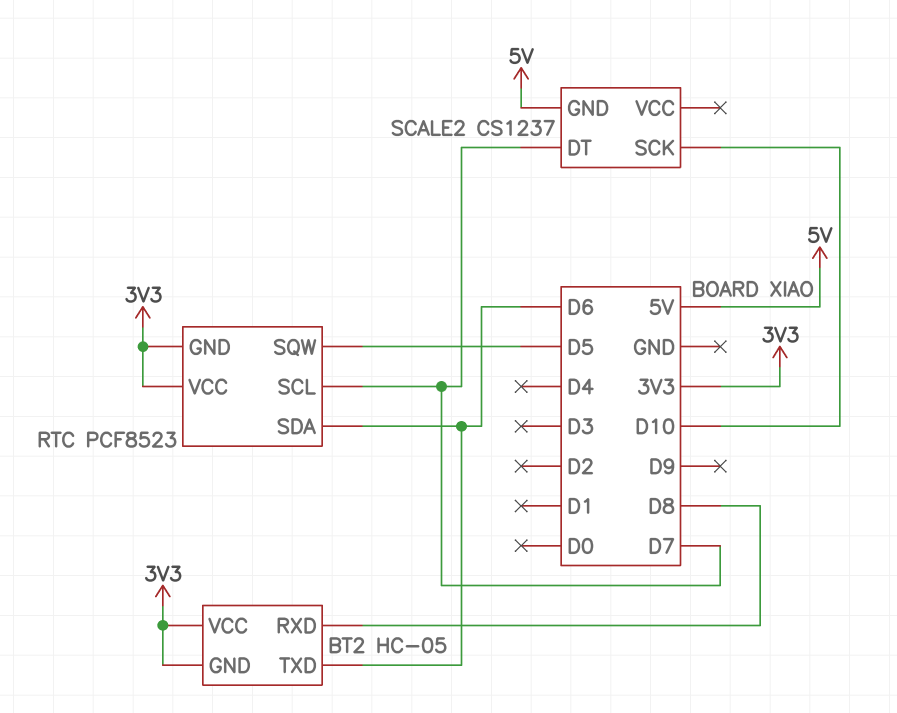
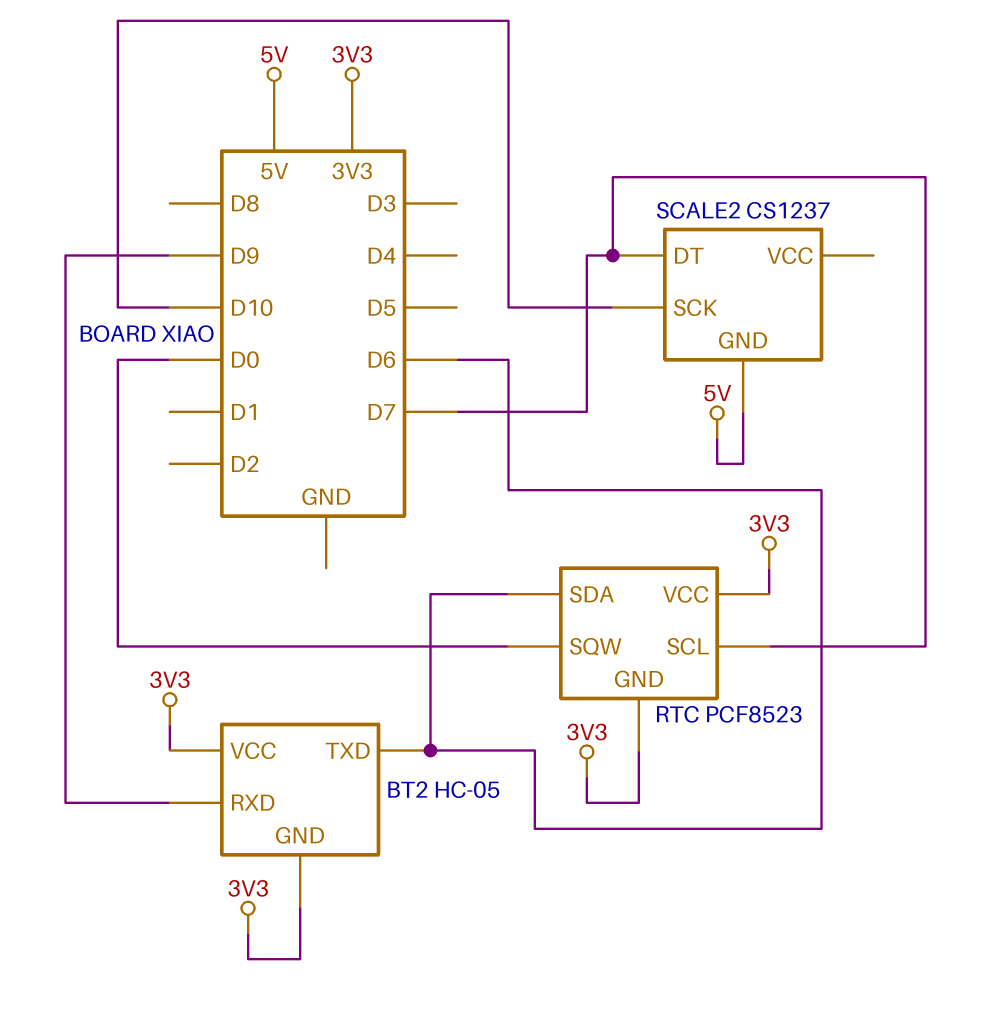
BT2 pin RXD: D8 -> D9
RTC pin SQW: D5 -> D0

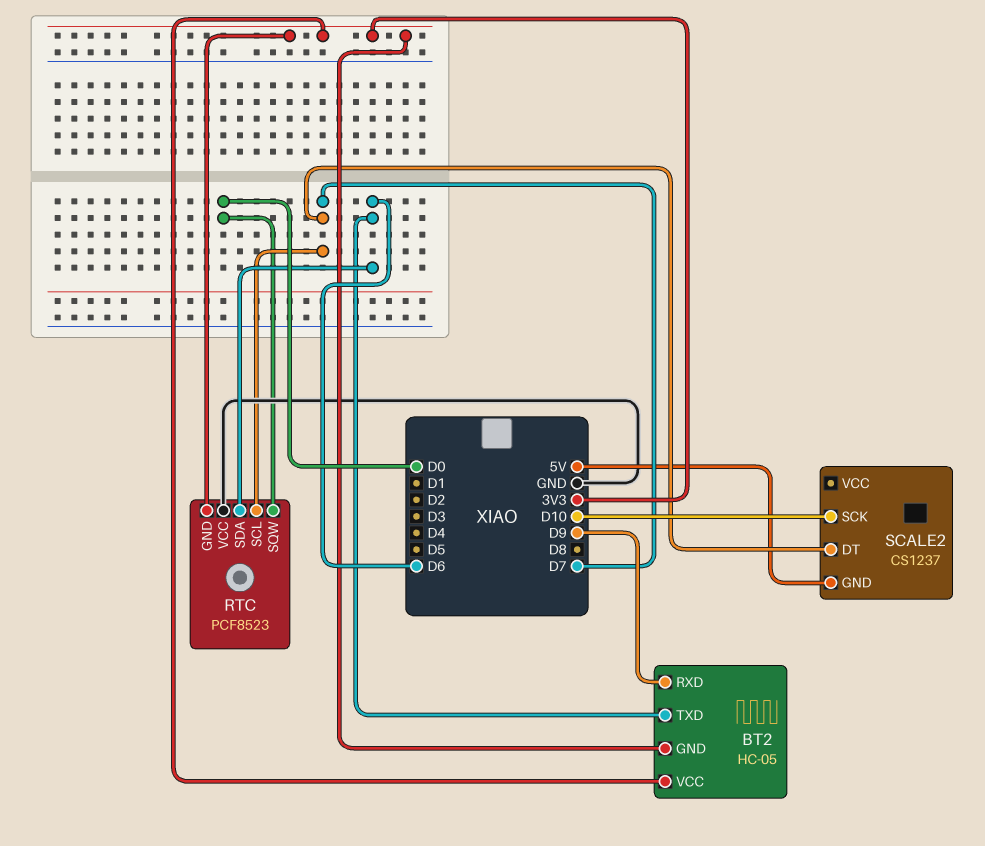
RTC pin VCC: 3V3 -> GND

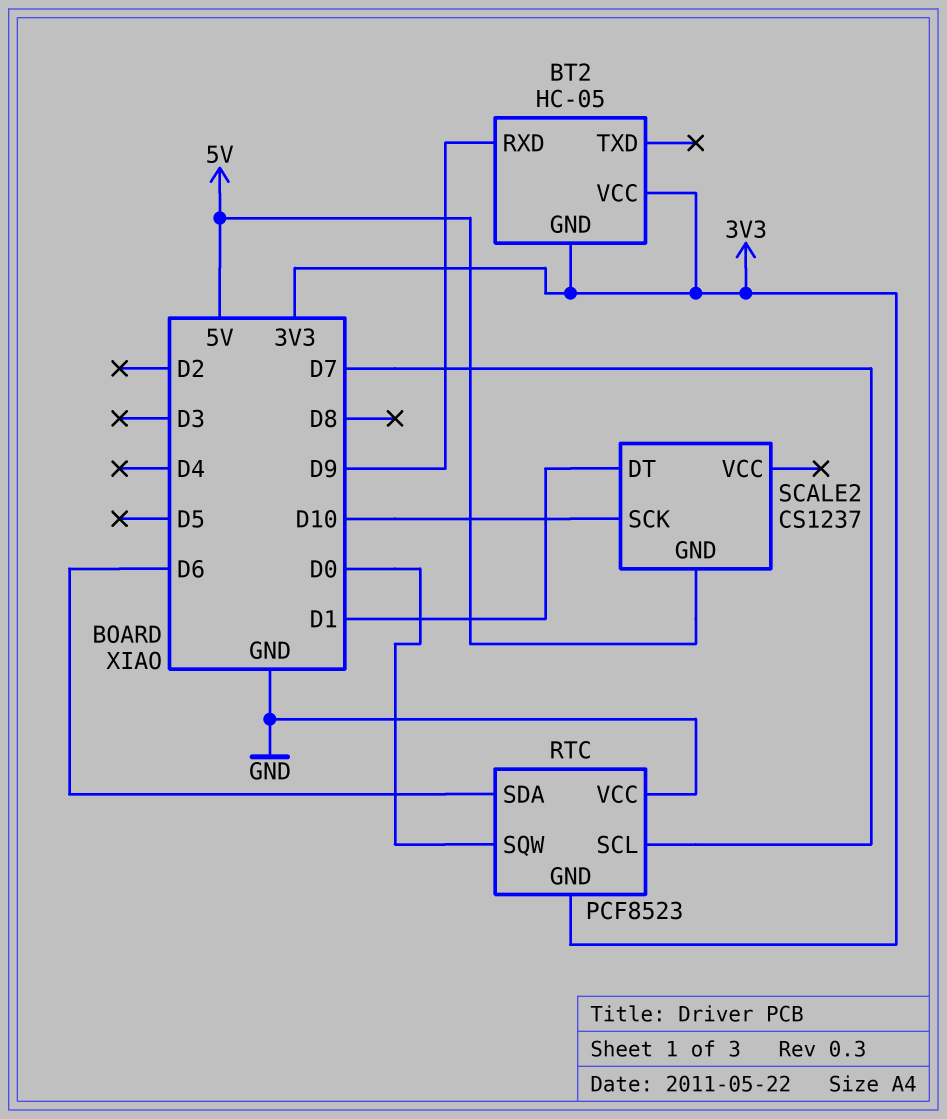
BT2 pin TXD: D6 -> none
SCALE2 pin DT: D7 -> D1

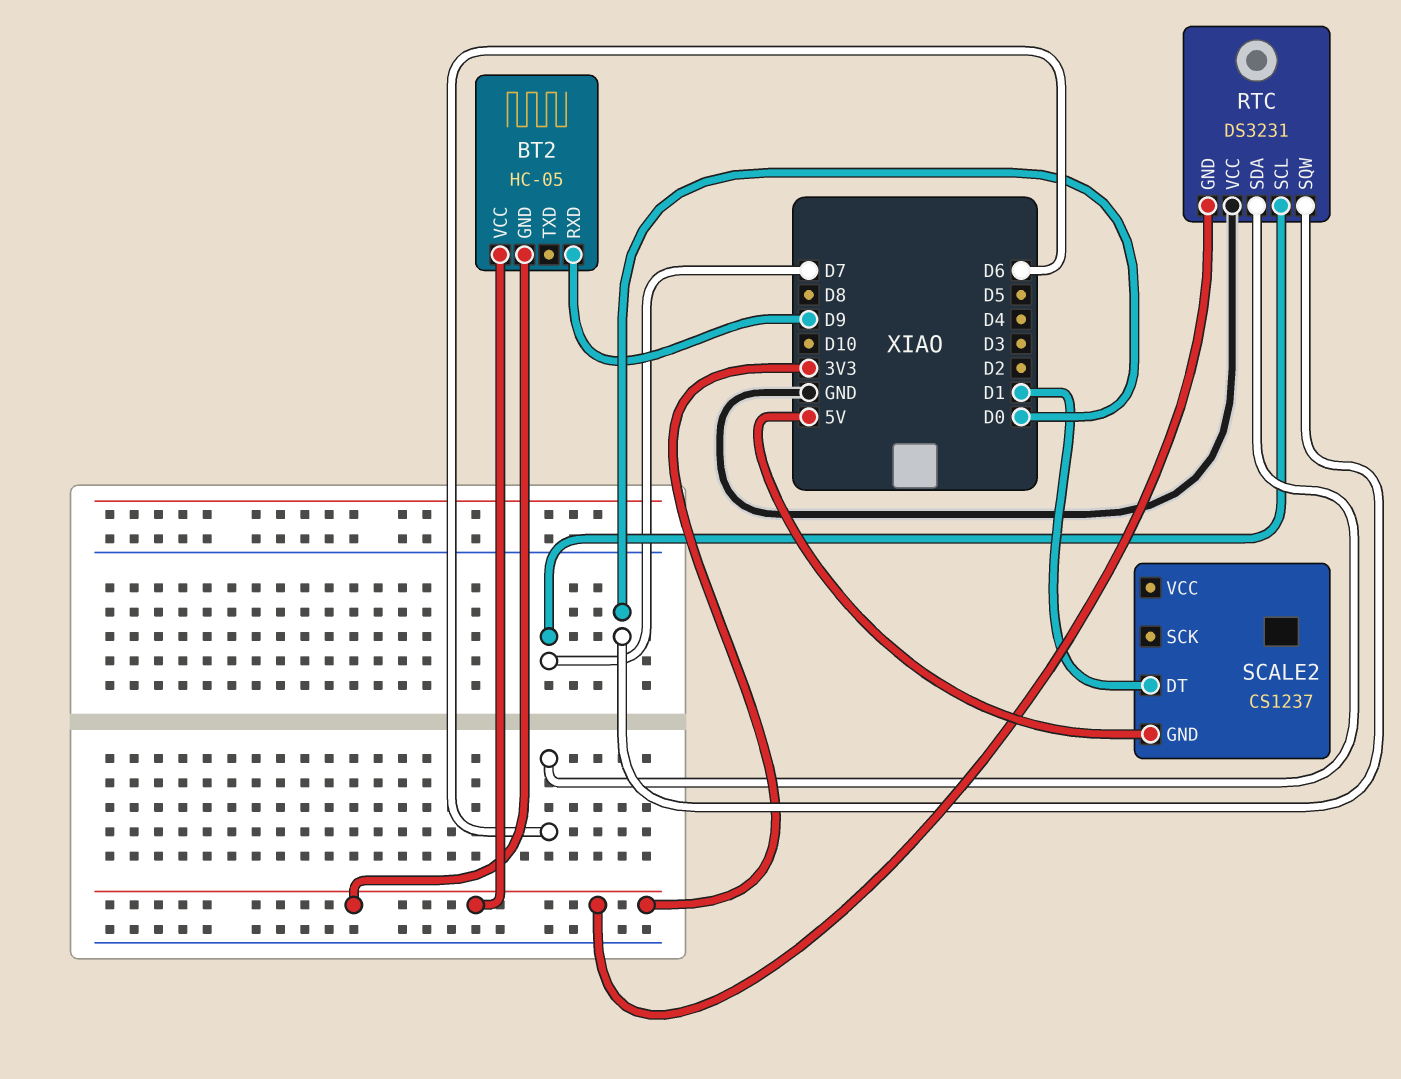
RTC: PCF8523 -> DS3231
SCALE2 pin SCK: D10 -> none

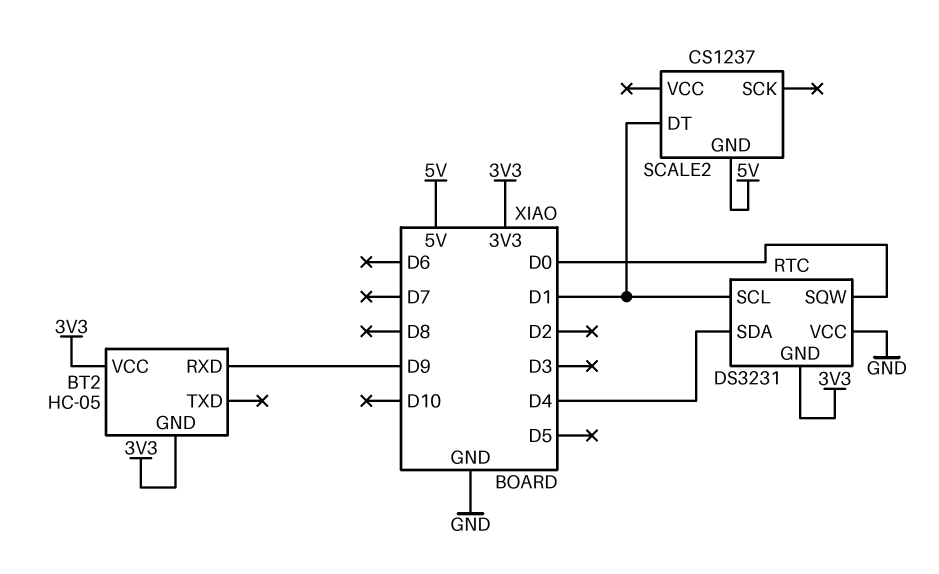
RTC pin SCL: D7 -> D1
RTC pin SDA: D6 -> D4

